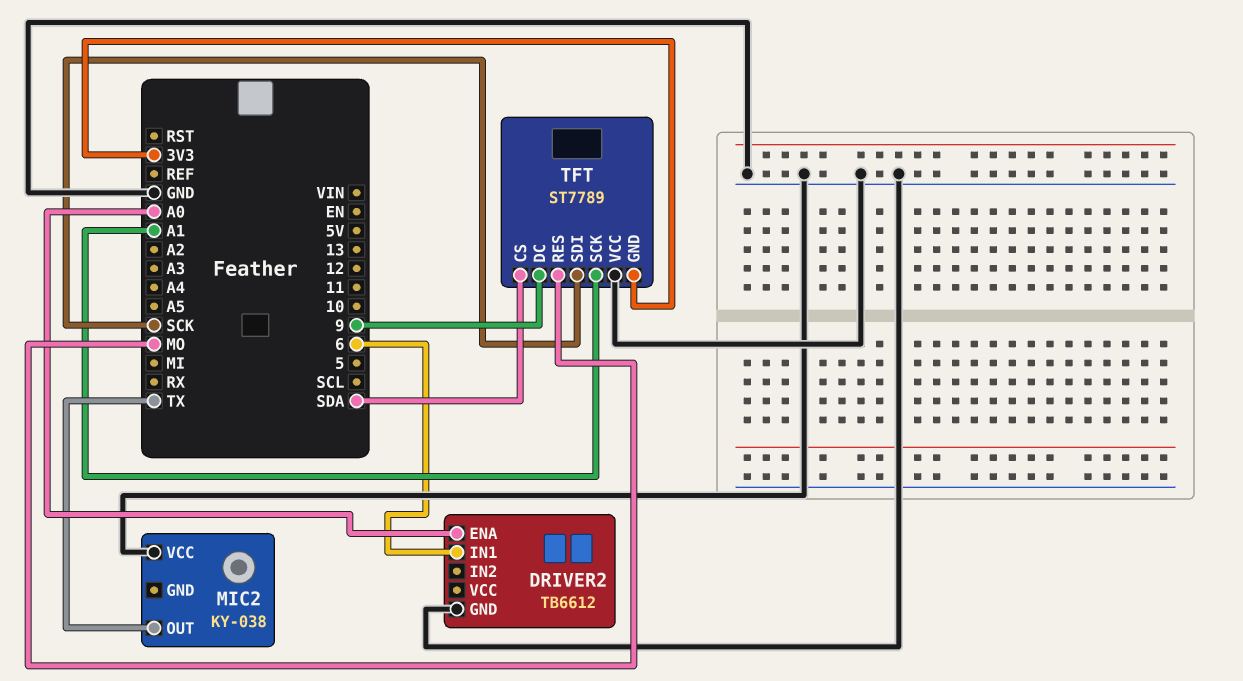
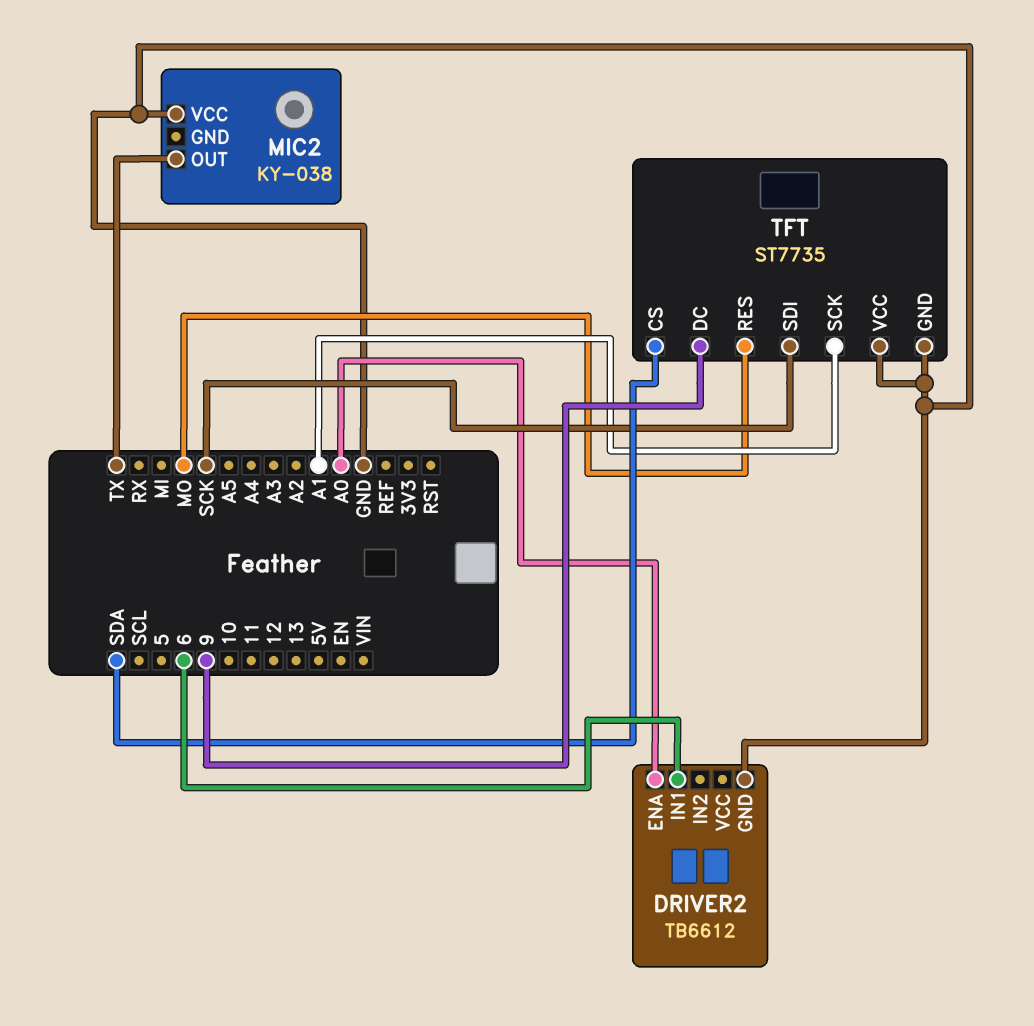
TFT: ST7789 -> ST7735
TFT pin GND: 3V3 -> GND

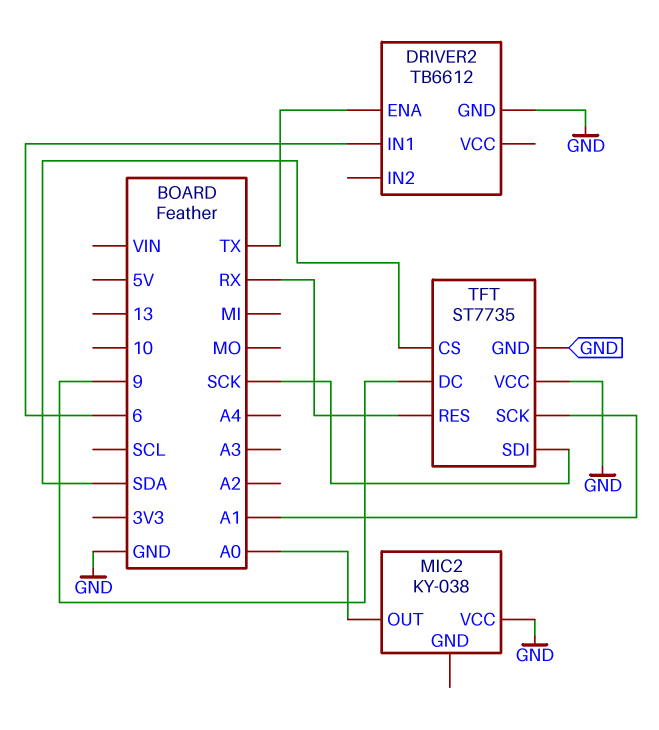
DRIVER2 pin ENA: A0 -> TX
MIC2 pin OUT: TX -> A0
TFT pin RES: MO -> RX

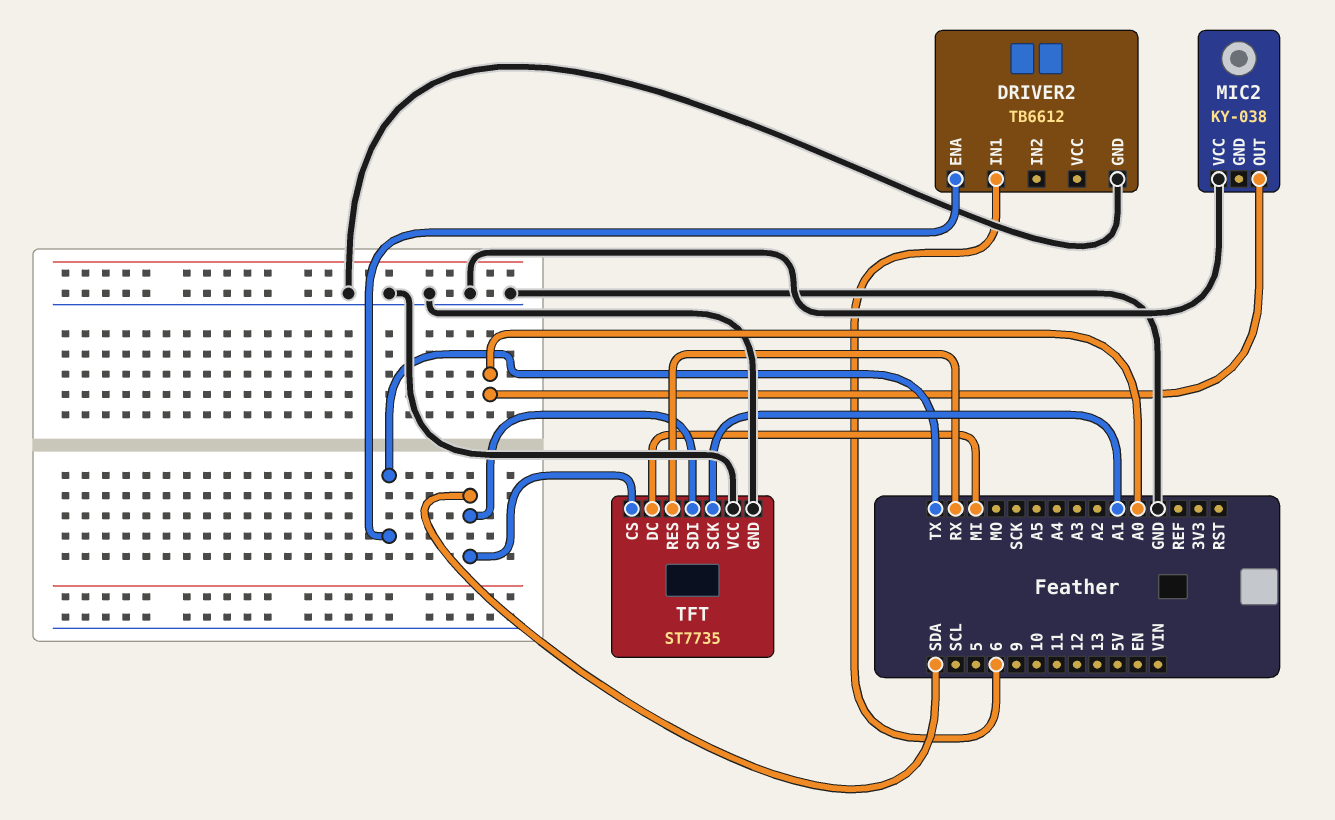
TFT pin DC: 9 -> MI
TFT pin SDI: SCK -> SDA

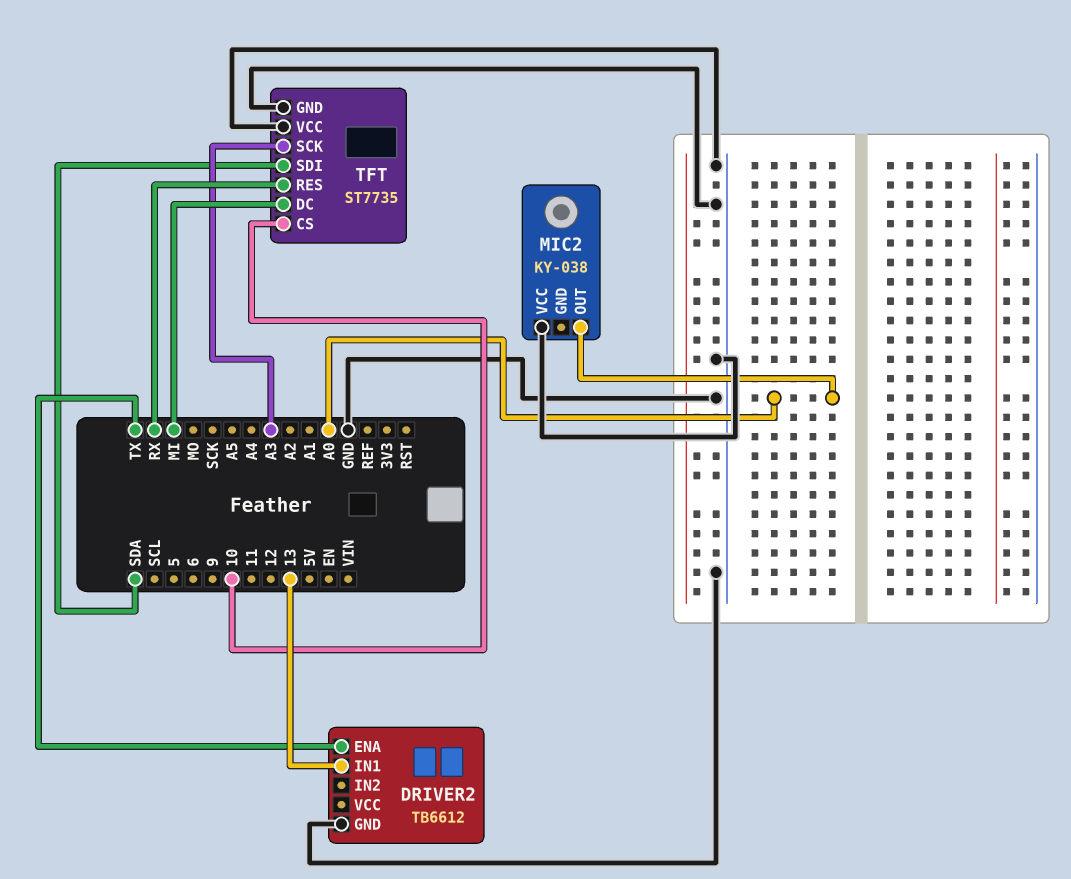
DRIVER2 pin IN1: 6 -> 13
TFT pin CS: SDA -> 10
TFT pin SCK: A1 -> A3

